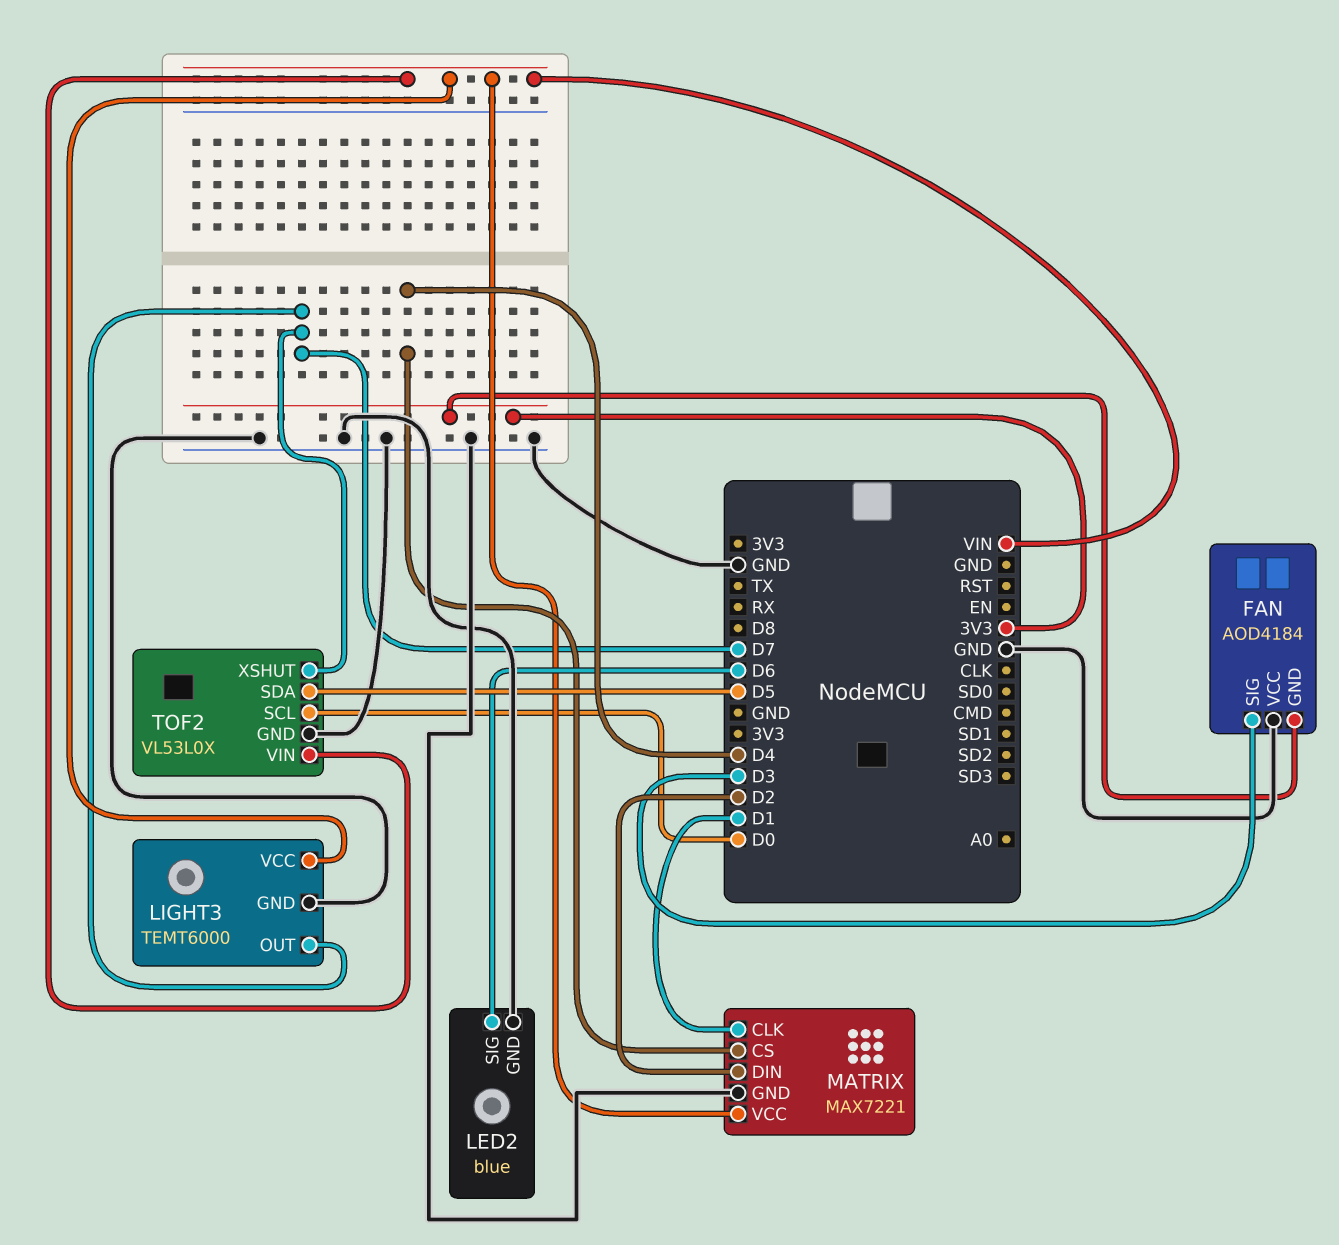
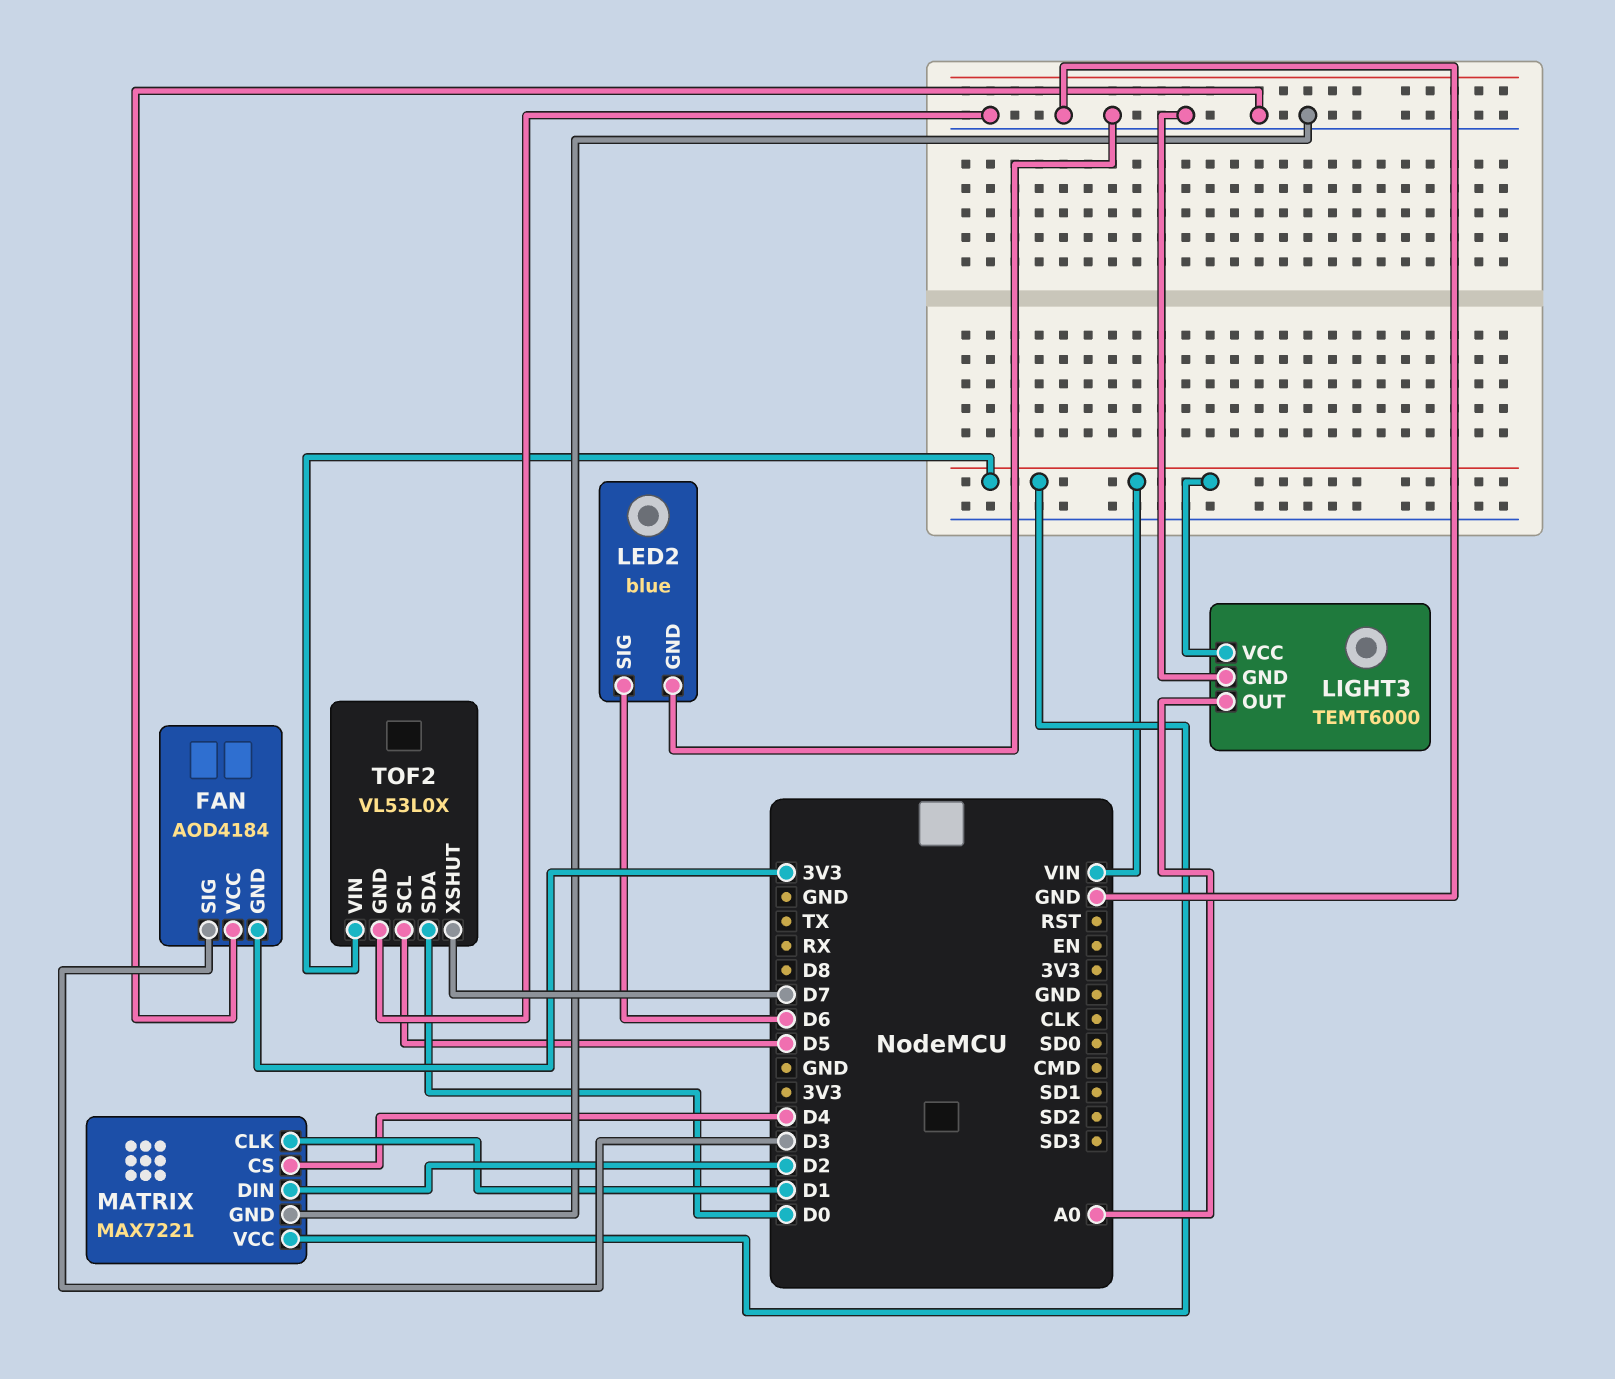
LIGHT3 pin OUT: D7 -> A0
TOF2 pin SCL: D0 -> D5
TOF2 pin SDA: D5 -> D0

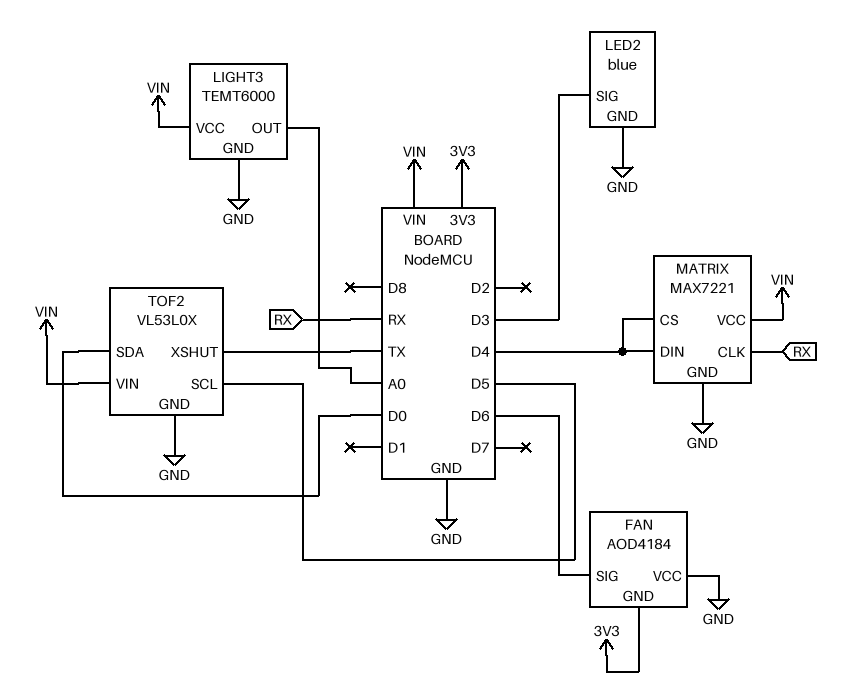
FAN pin SIG: D3 -> D6
LED2 pin SIG: D6 -> D3
MATRIX pin CLK: D1 -> RX
MATRIX pin DIN: D2 -> D4
TOF2 pin XSHUT: D7 -> TX

